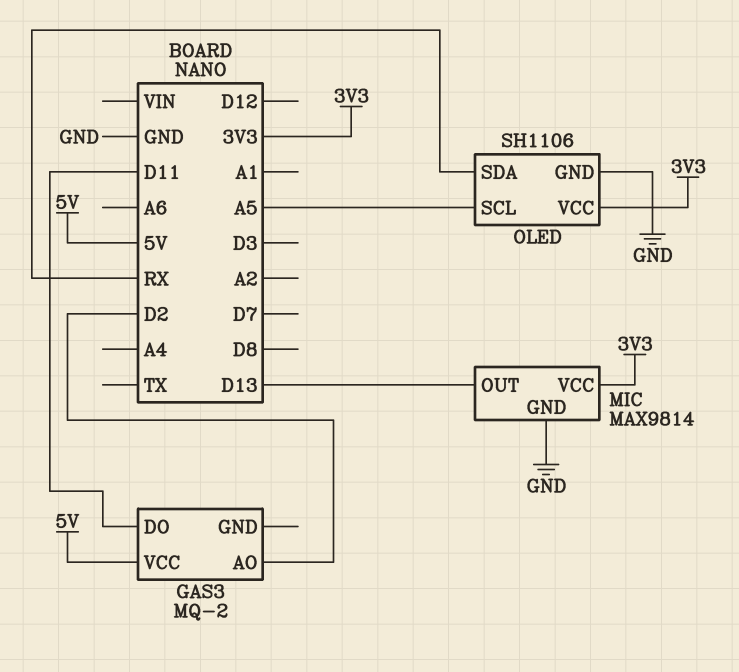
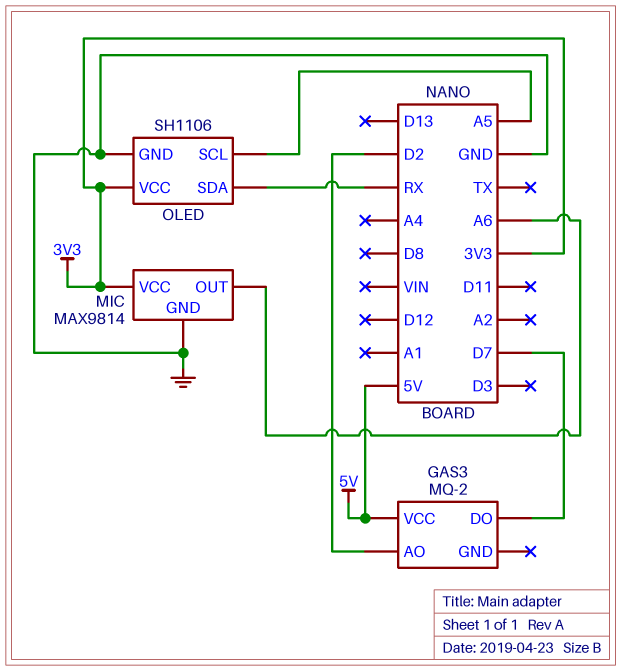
GAS3 pin DO: D11 -> D7
MIC pin OUT: D13 -> A6

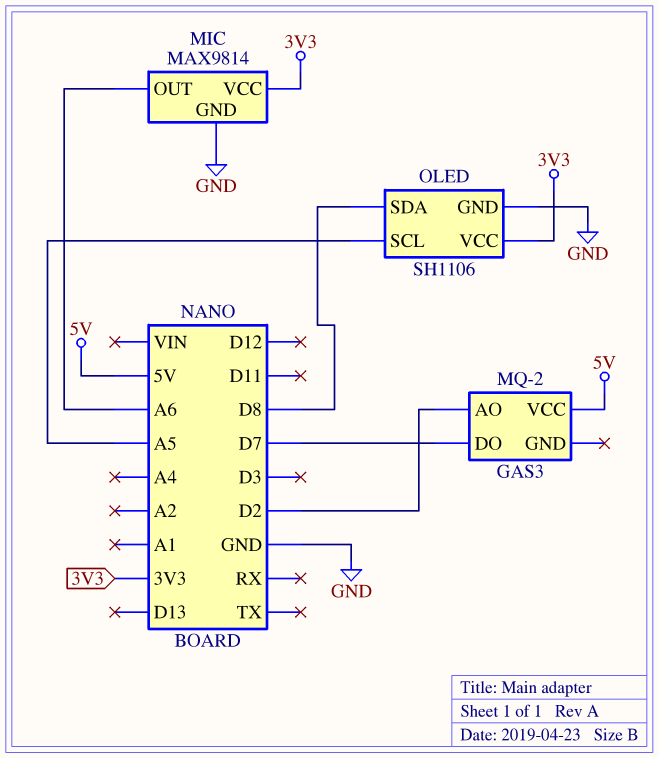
OLED pin SDA: RX -> D8

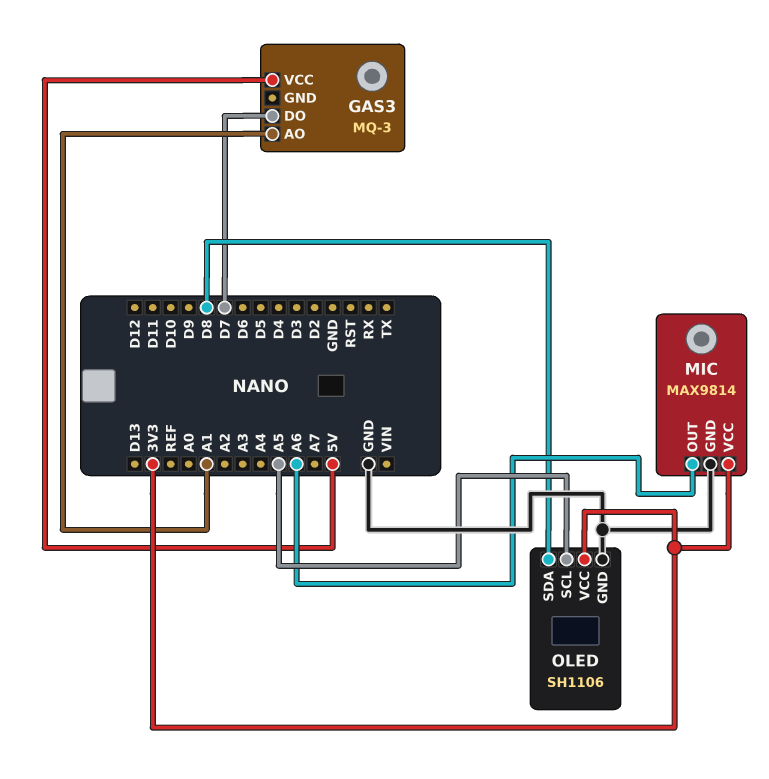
GAS3: MQ-2 -> MQ-3
GAS3 pin AO: D2 -> A1

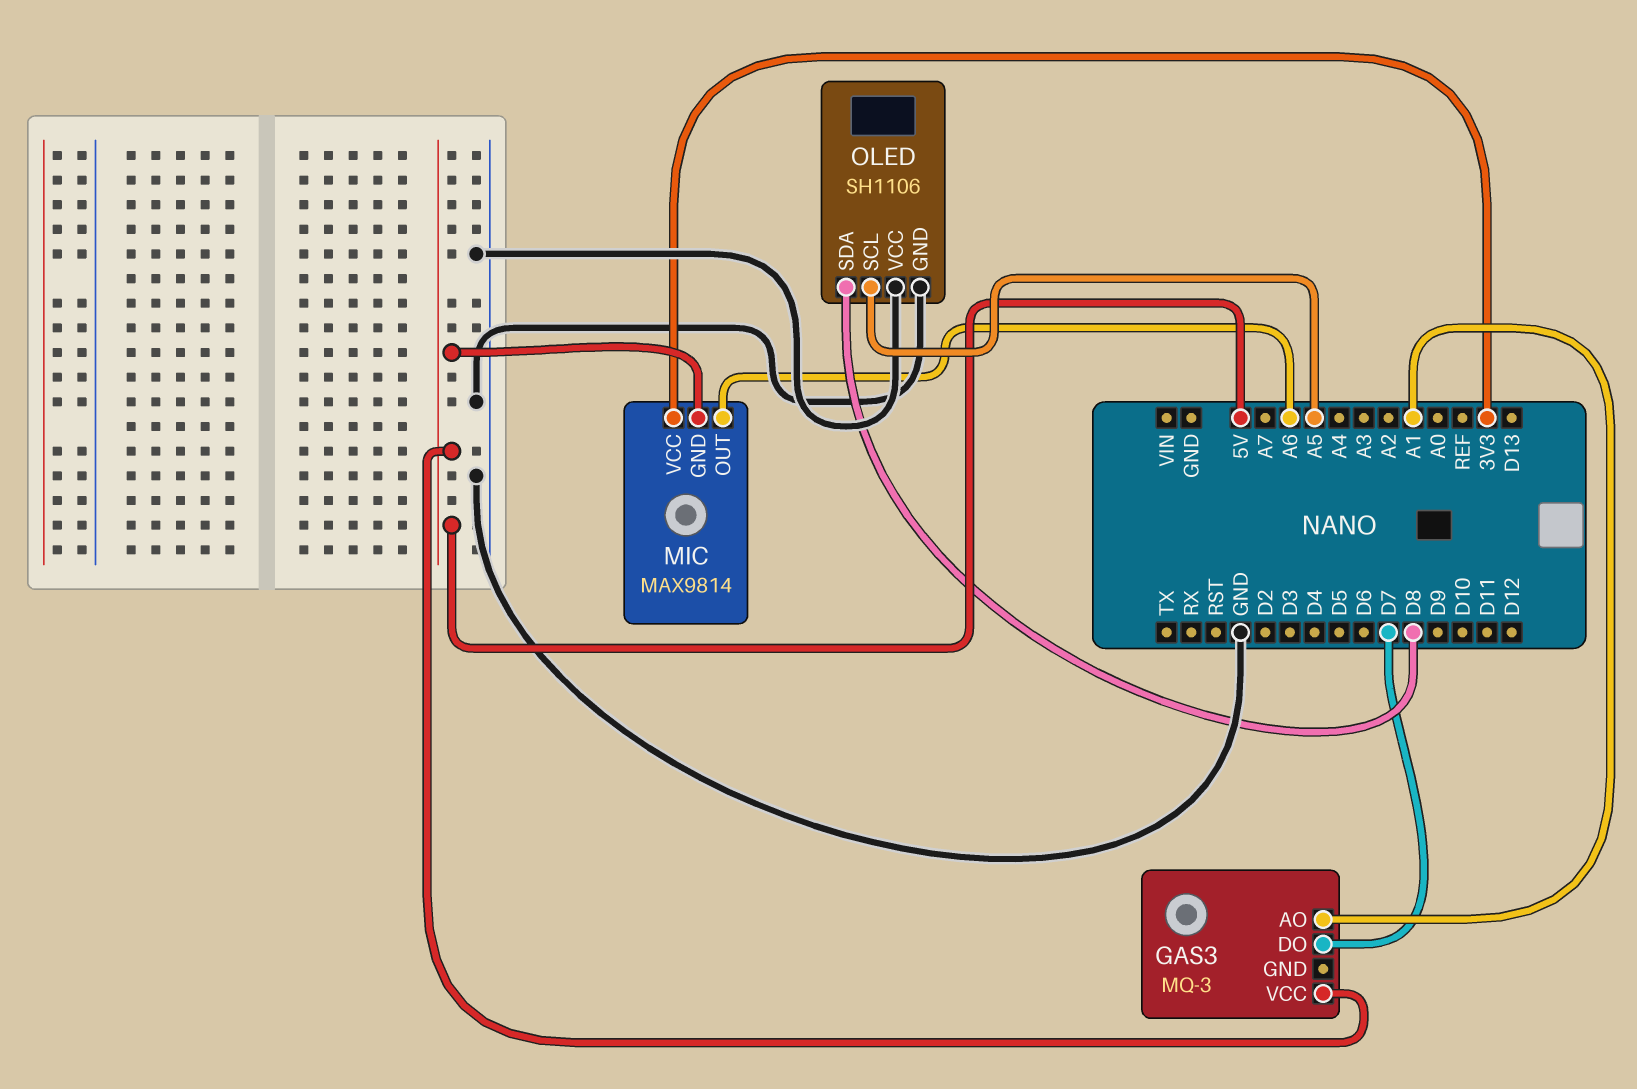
MIC pin GND: GND -> 5V
OLED pin VCC: 3V3 -> GND

